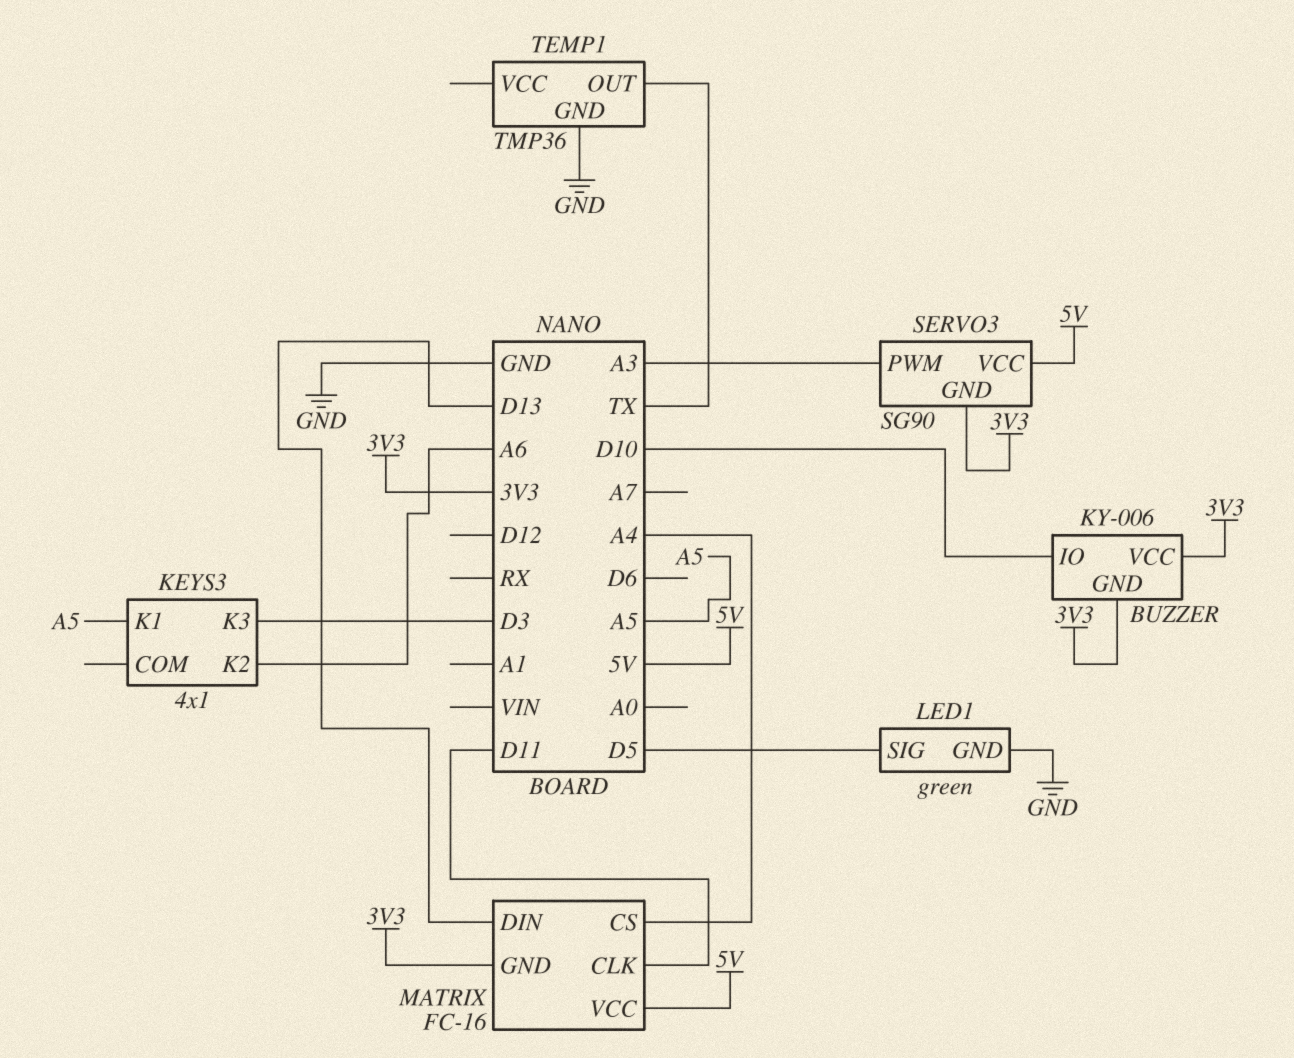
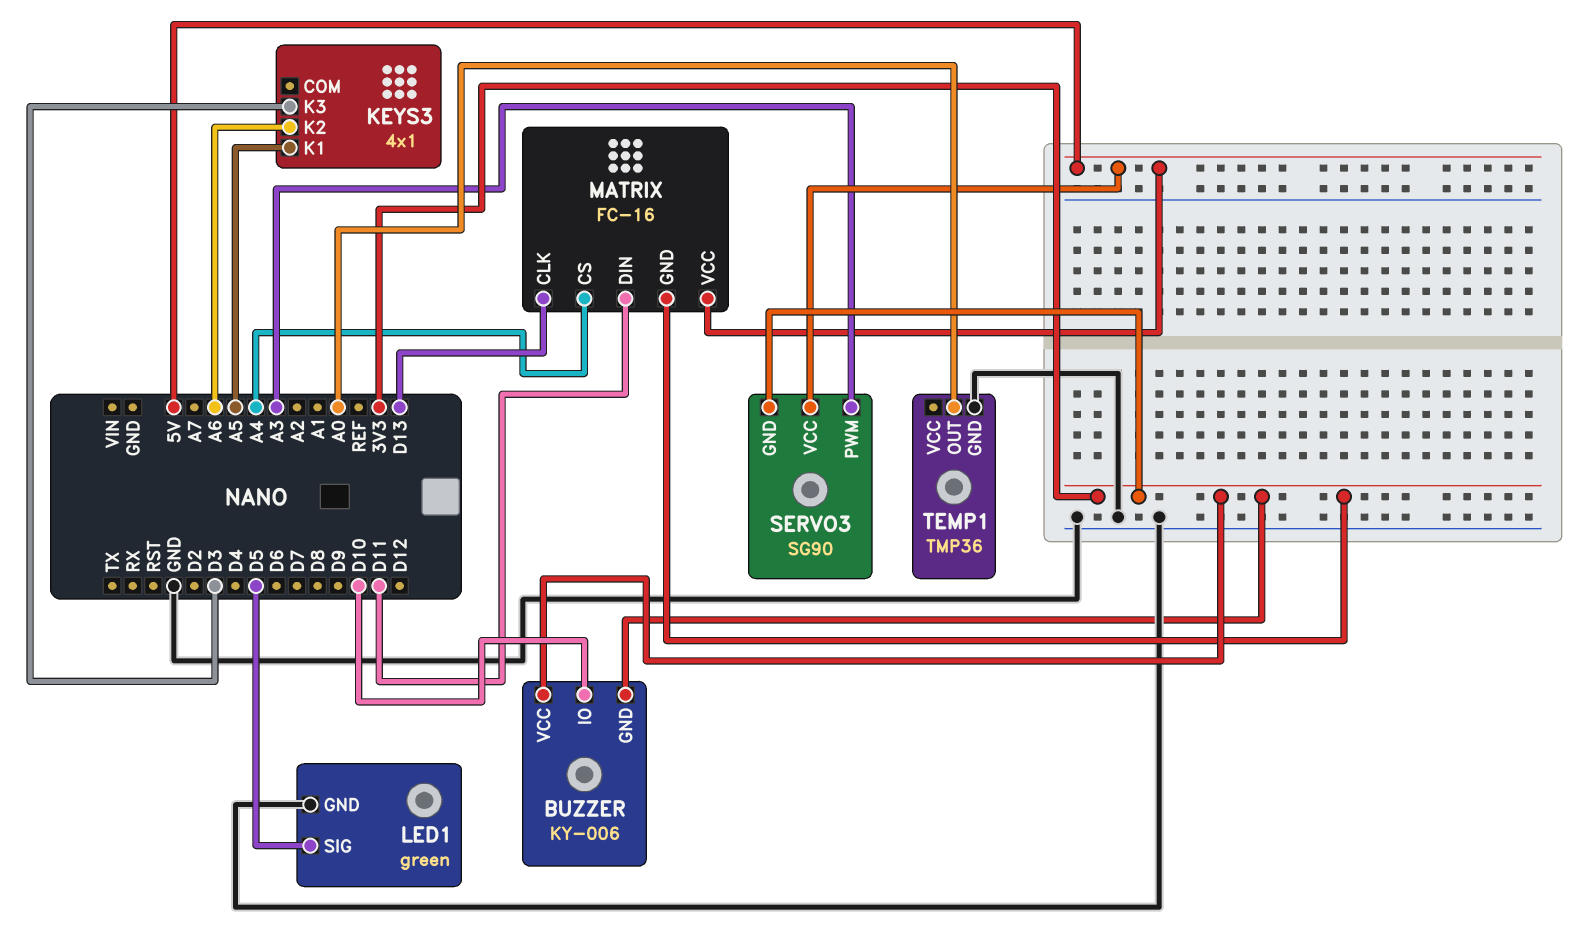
MATRIX pin CLK: D11 -> D13
MATRIX pin DIN: D13 -> D11
TEMP1 pin OUT: TX -> A0

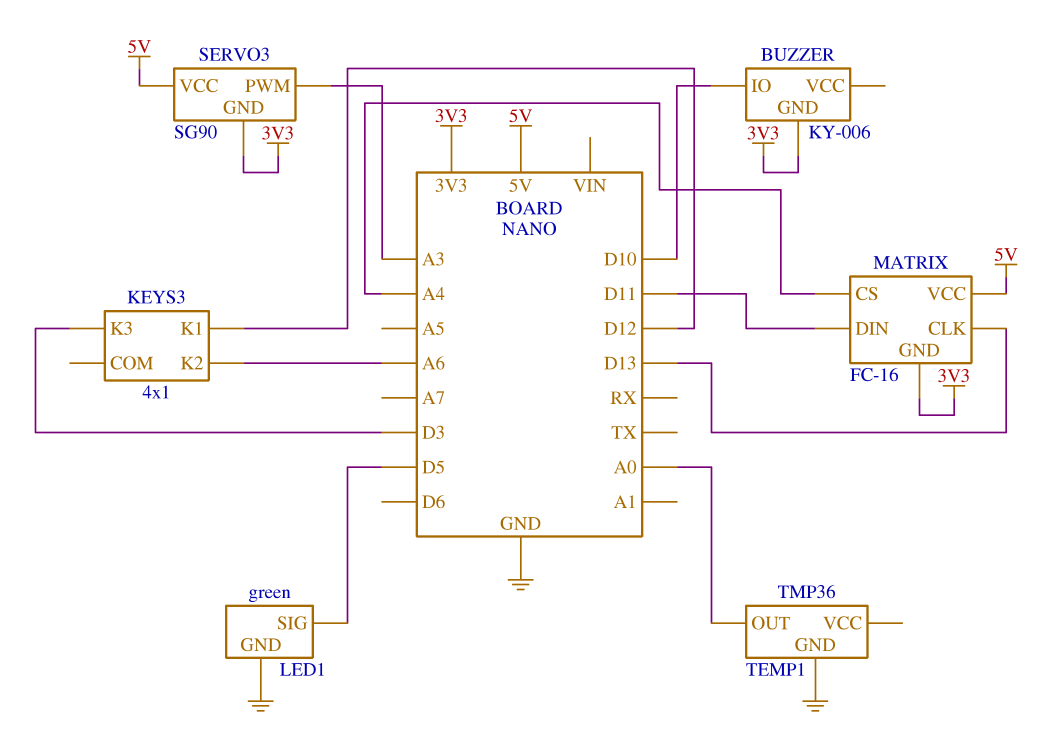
BUZZER pin VCC: 3V3 -> none
KEYS3 pin K1: A5 -> D12

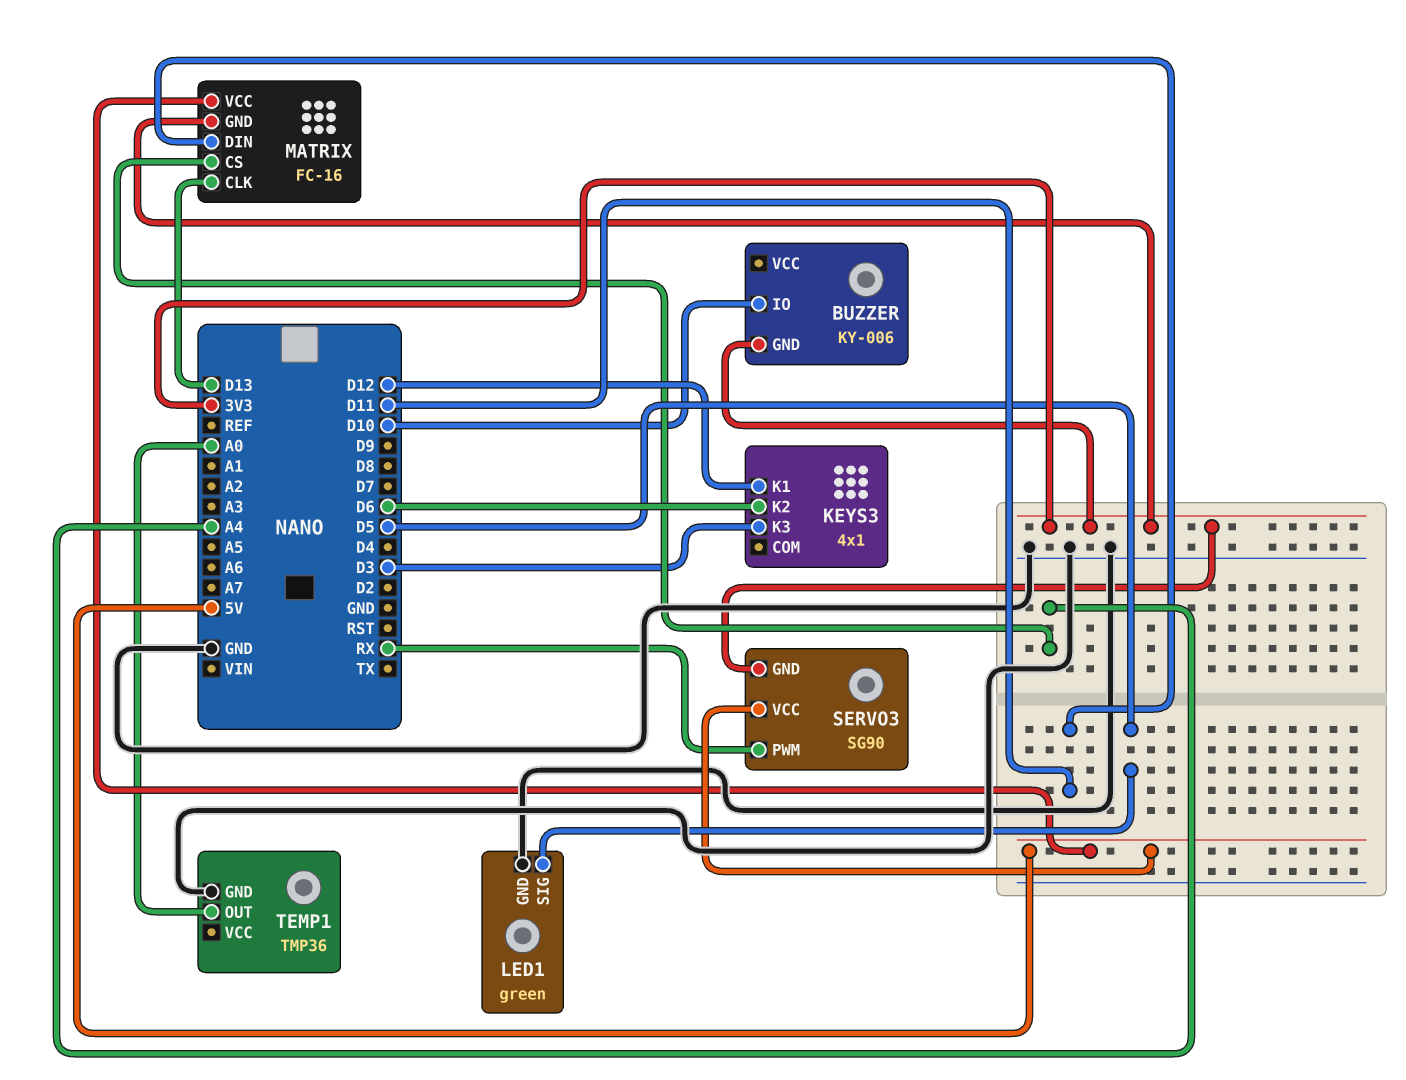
KEYS3 pin K2: A6 -> D6
SERVO3 pin PWM: A3 -> RX

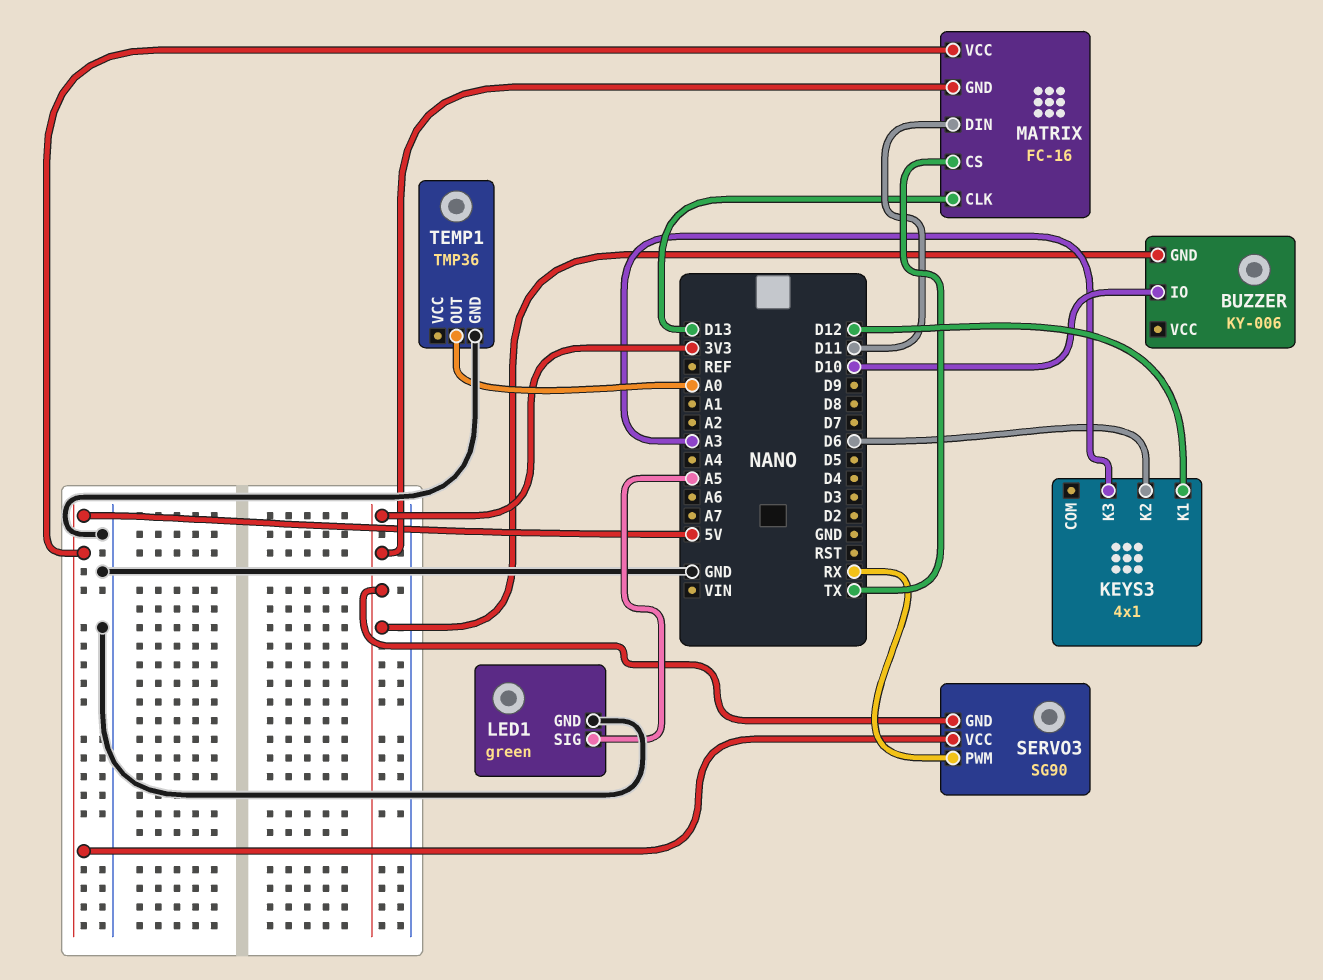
KEYS3 pin K3: D3 -> A3
LED1 pin SIG: D5 -> A5
MATRIX pin CS: A4 -> TX

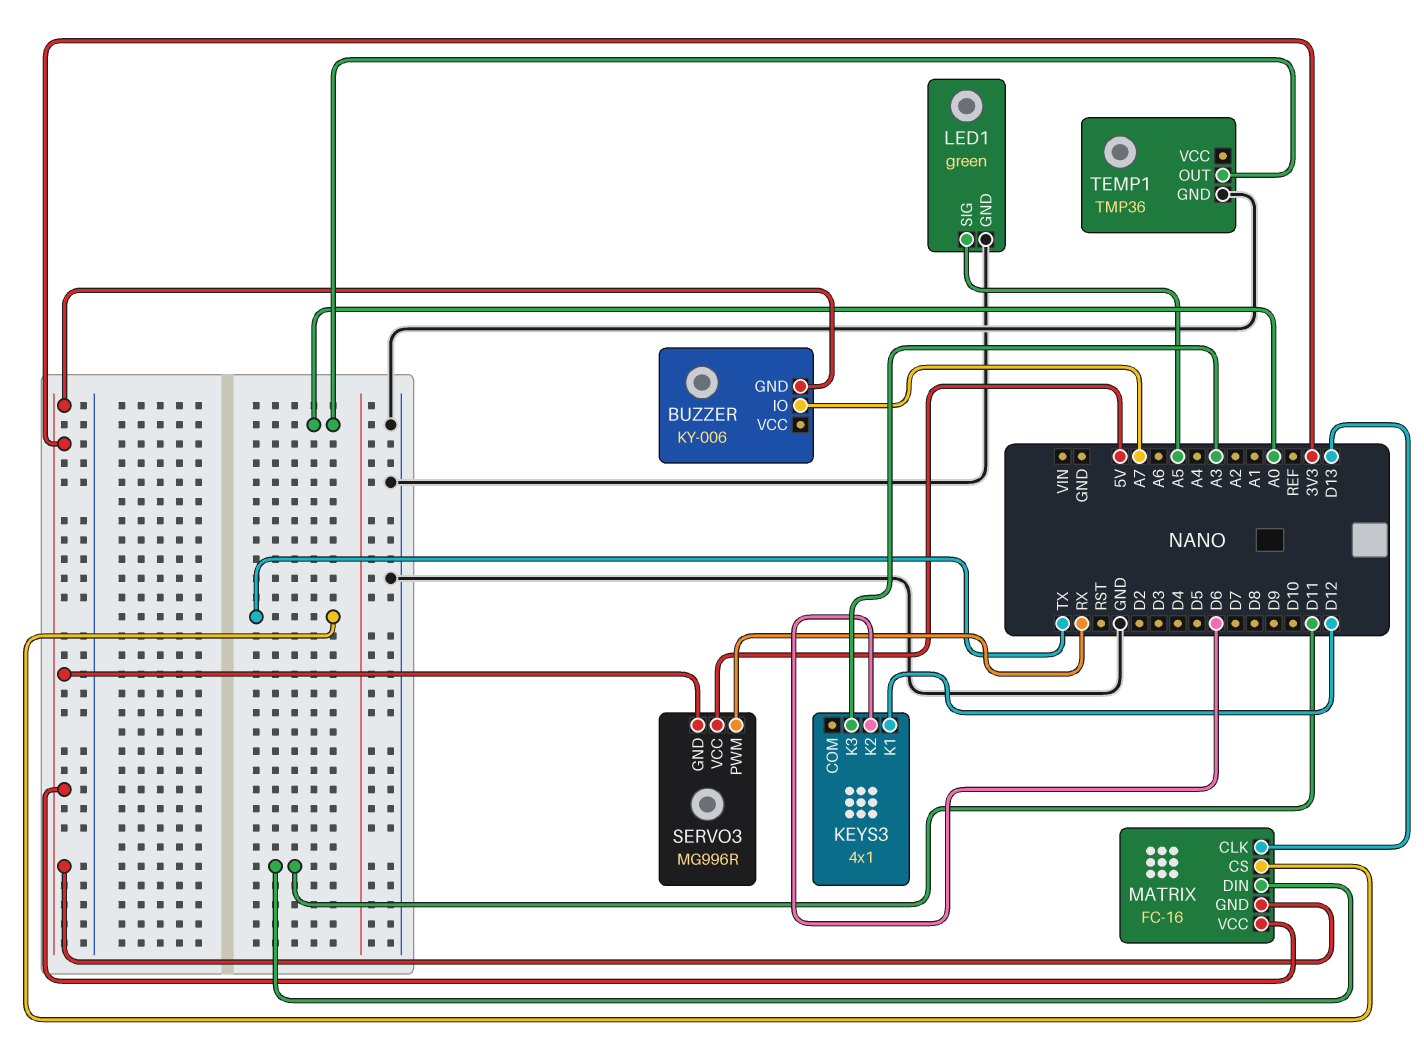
BUZZER pin IO: D10 -> A7
MATRIX pin VCC: 5V -> 3V3
SERVO3: SG90 -> MG996R

